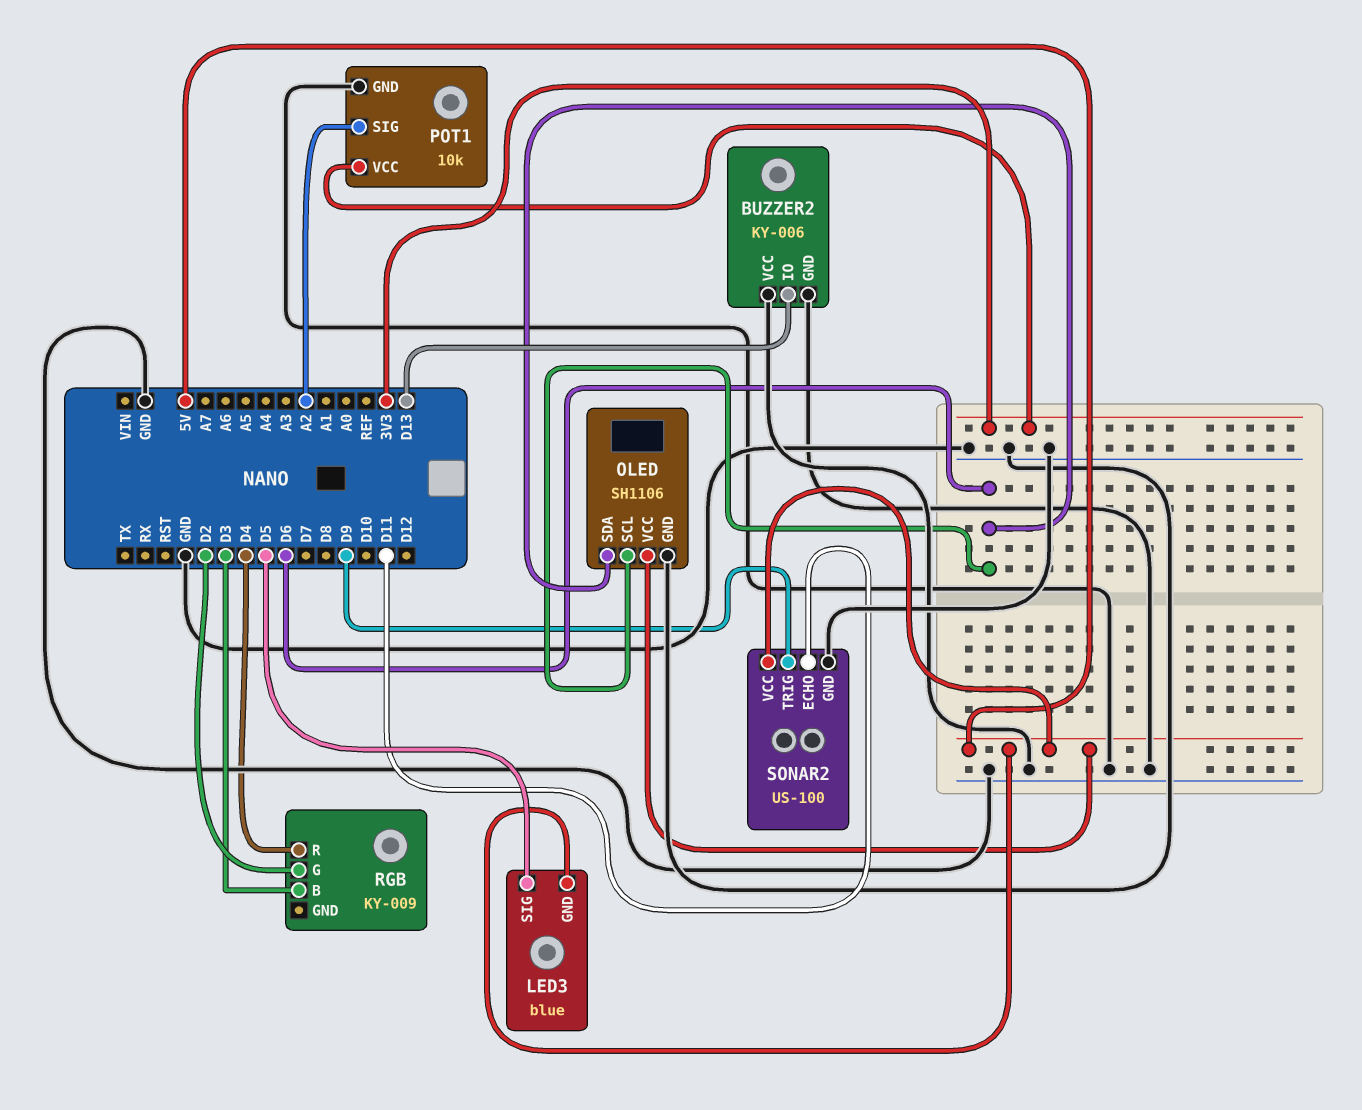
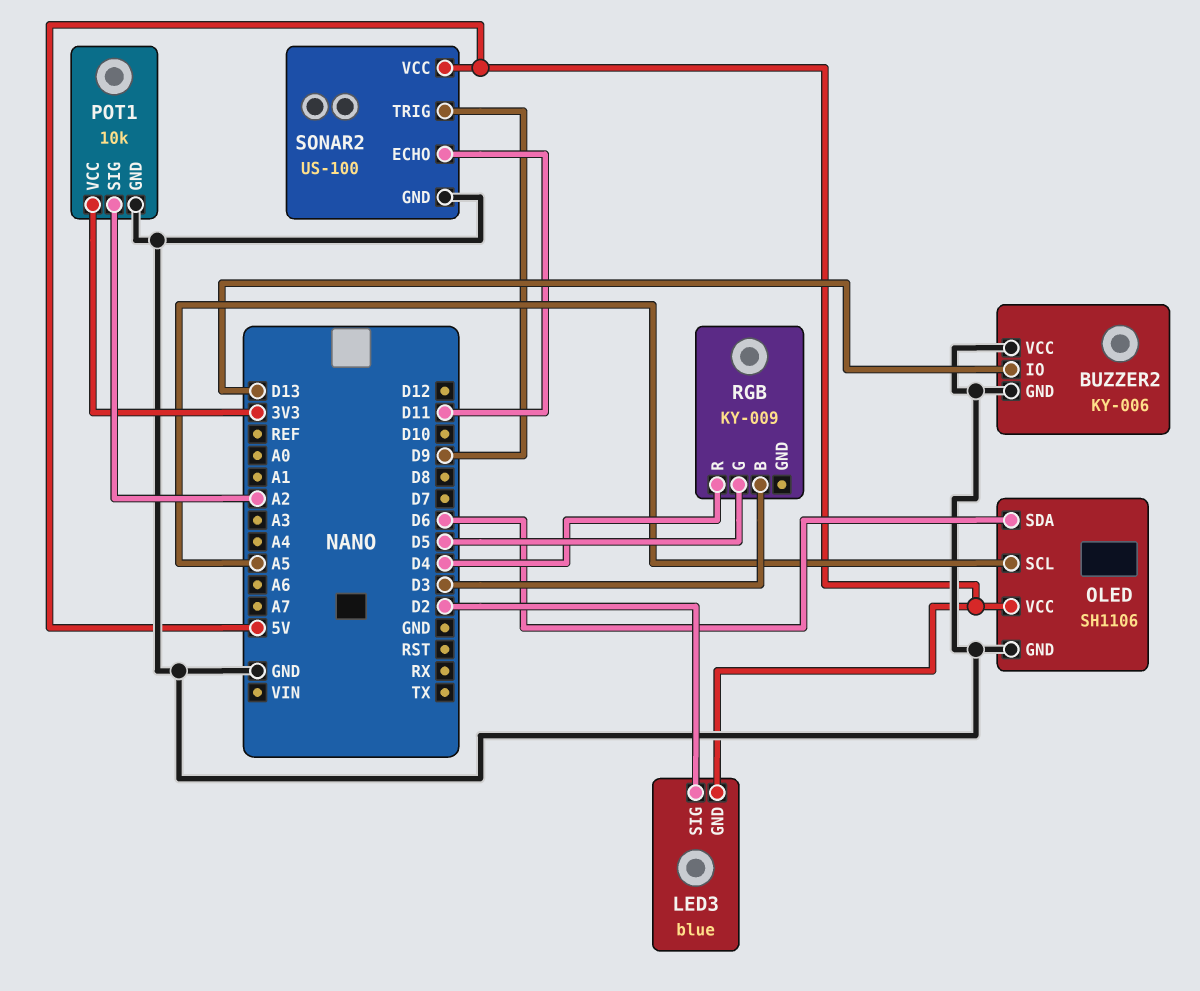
LED3 pin SIG: D5 -> D2
OLED pin SCL: D6 -> A5
RGB pin G: D2 -> D5

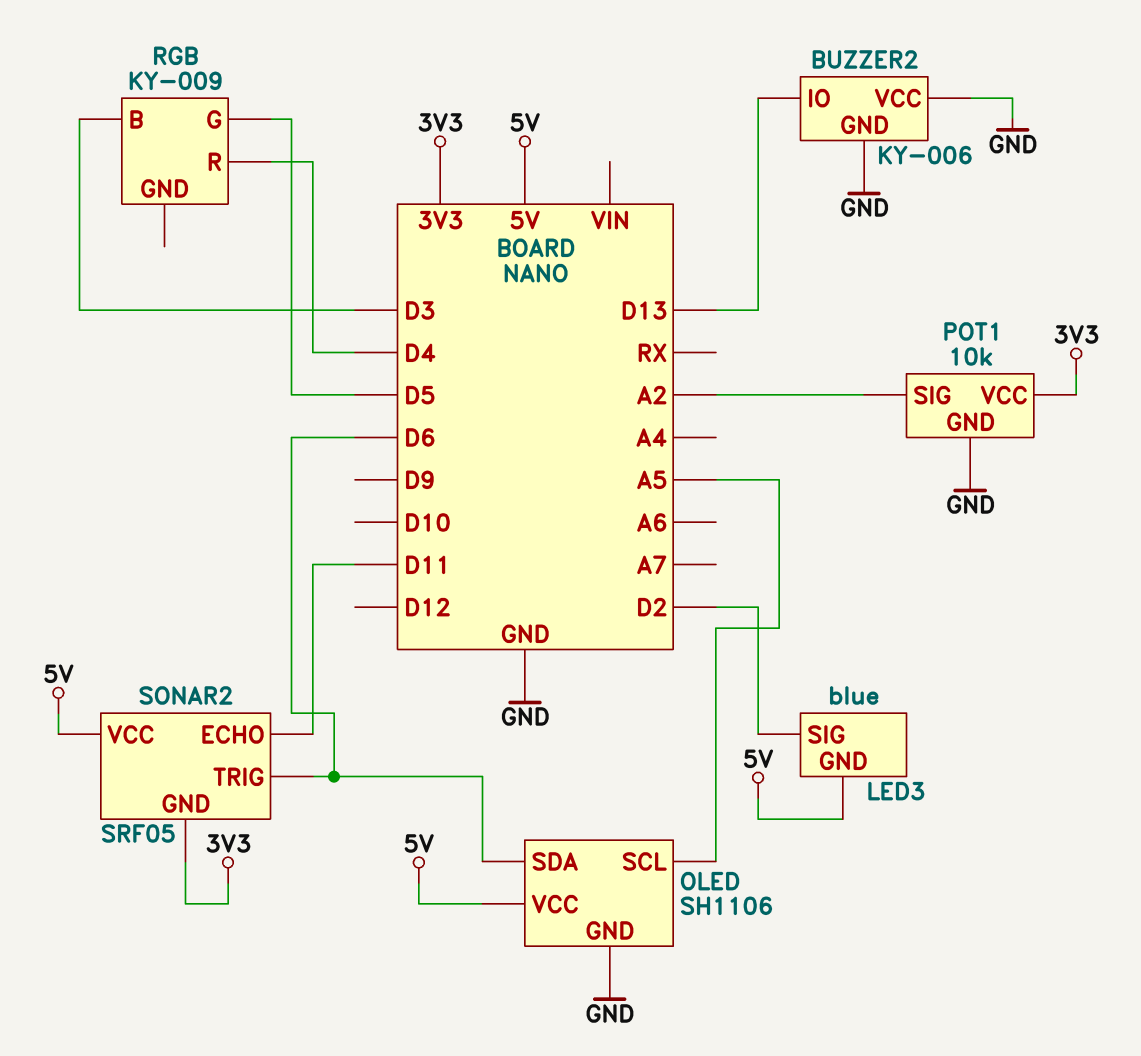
SONAR2: US-100 -> SRF05
SONAR2 pin GND: GND -> 3V3
SONAR2 pin TRIG: D9 -> D6

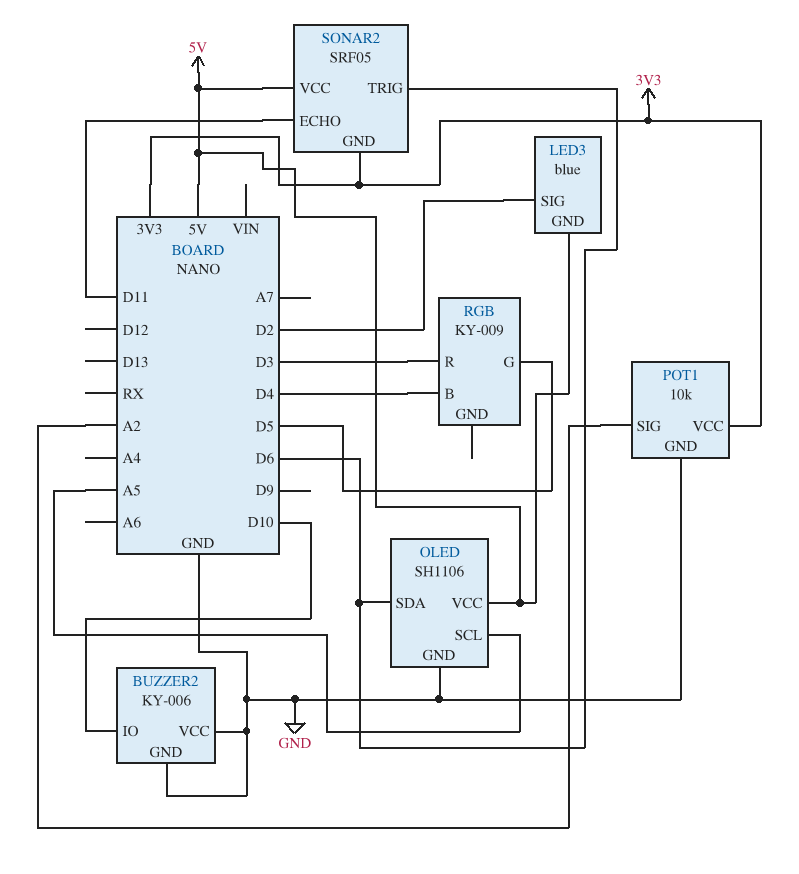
BUZZER2 pin IO: D13 -> D10
RGB pin B: D3 -> D4
RGB pin R: D4 -> D3

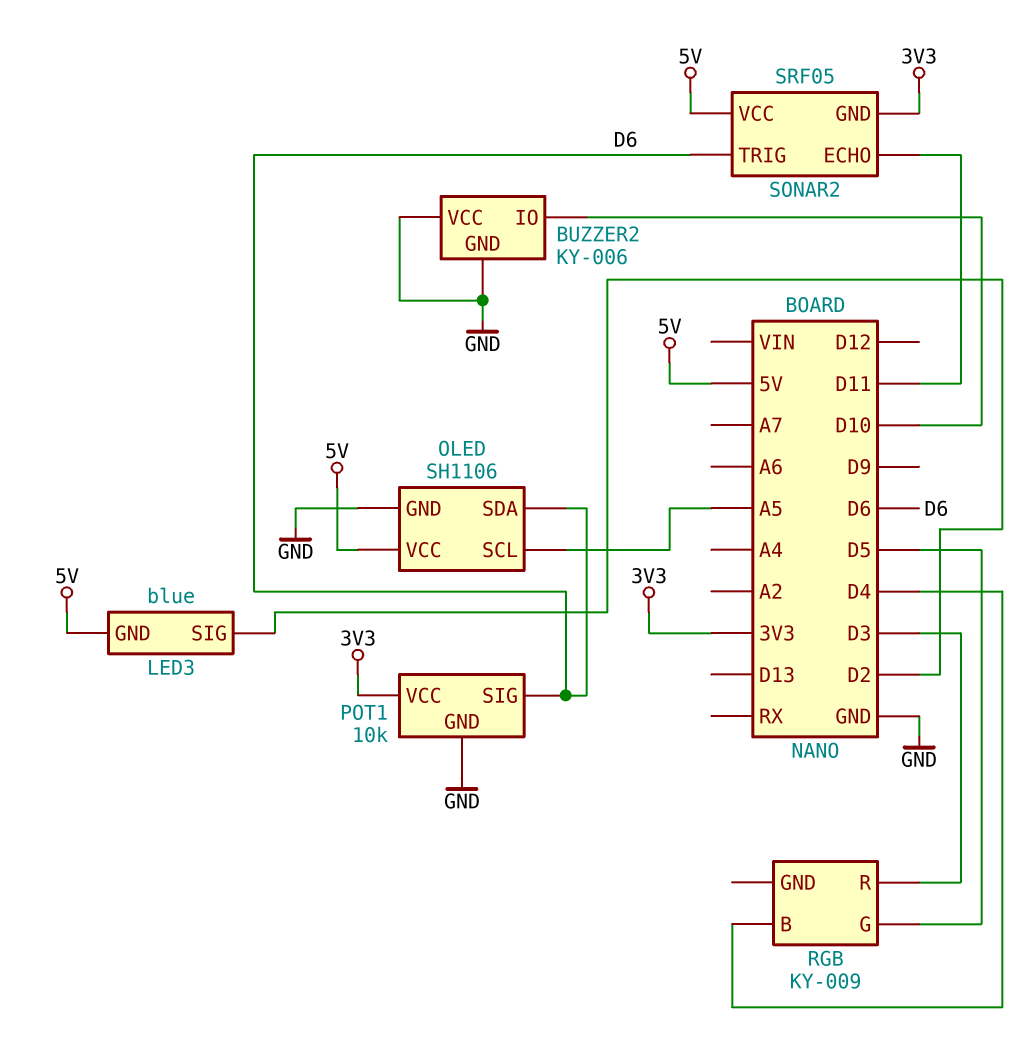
POT1 pin SIG: A2 -> D6

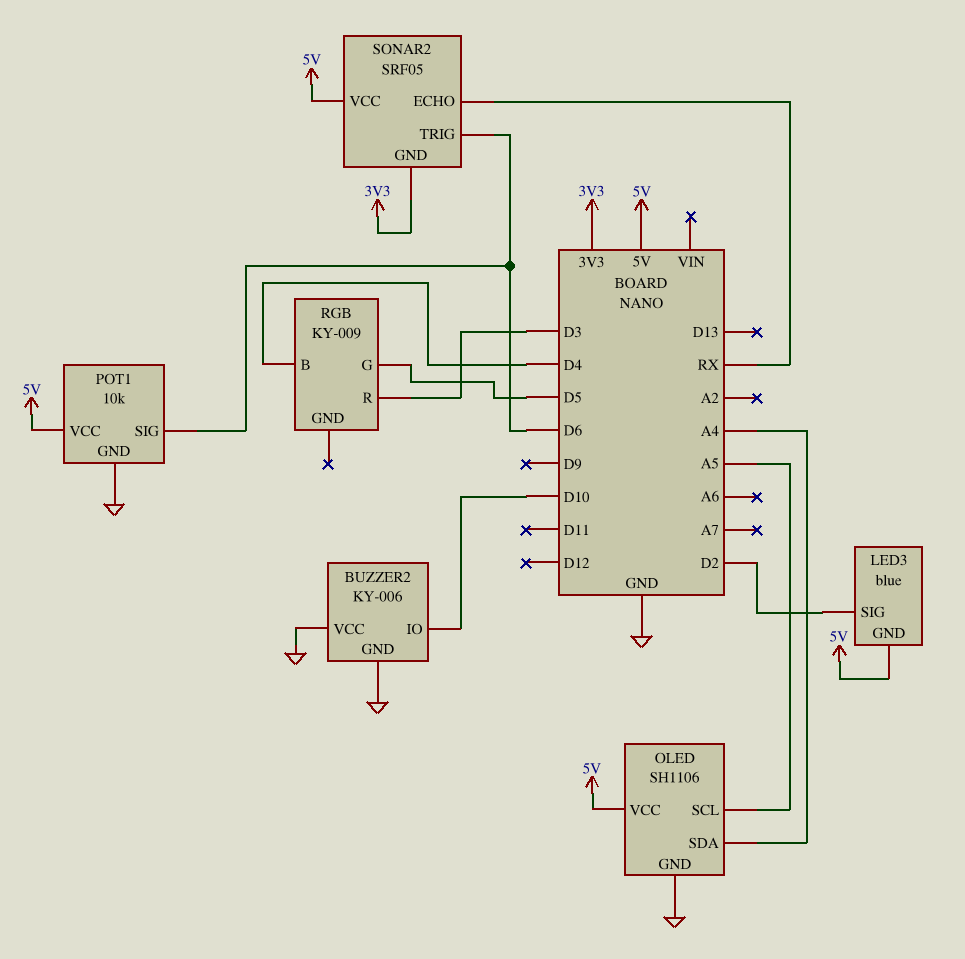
OLED pin SDA: D6 -> A4
POT1 pin VCC: 3V3 -> 5V
SONAR2 pin ECHO: D11 -> RX

